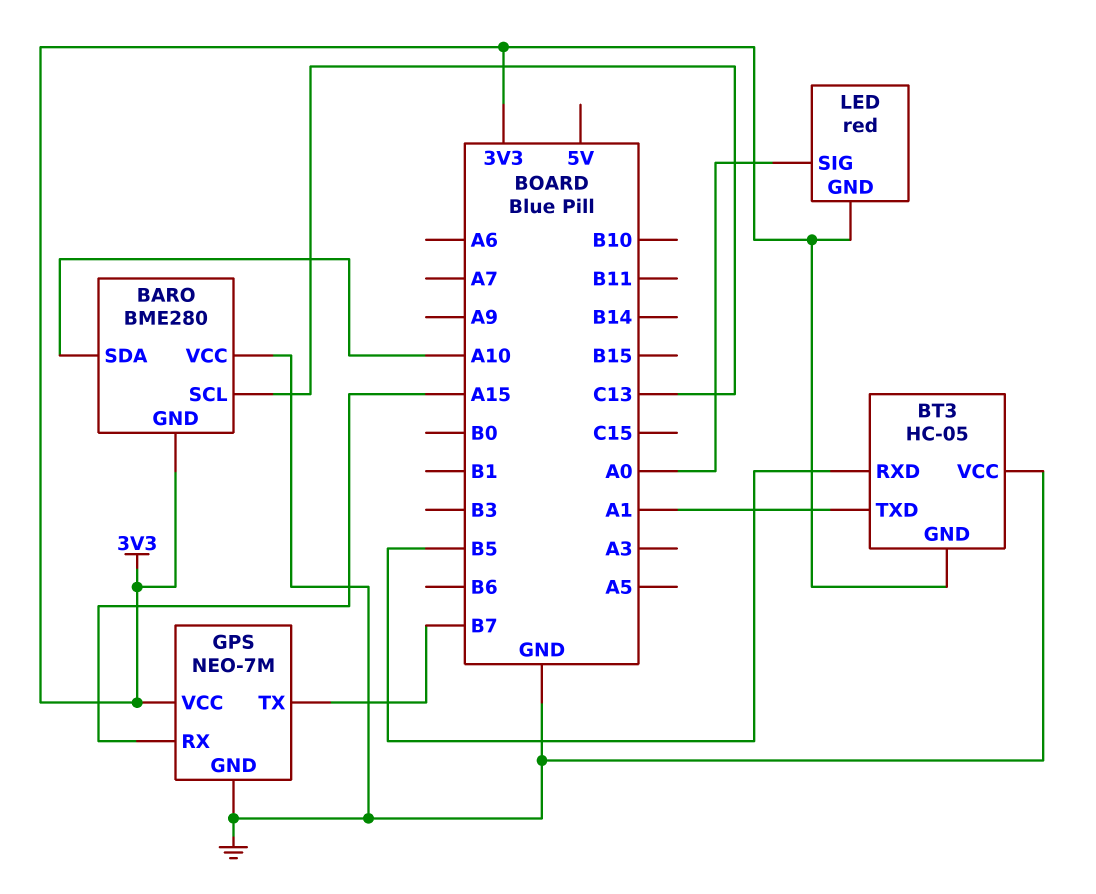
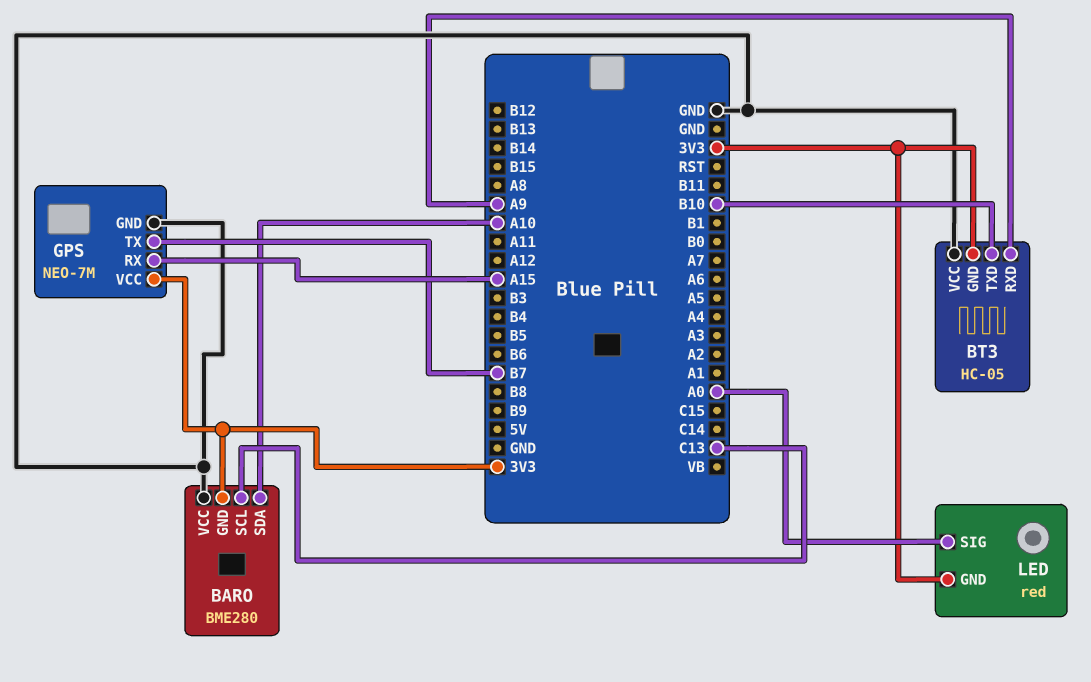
BT3 pin RXD: B5 -> A9
BT3 pin TXD: A1 -> B10

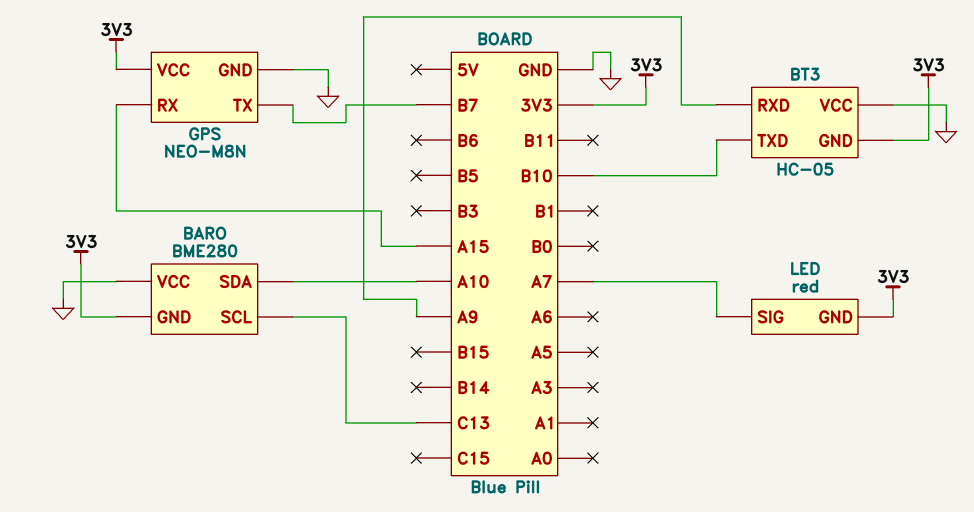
GPS: NEO-7M -> NEO-M8N
LED pin SIG: A0 -> A7

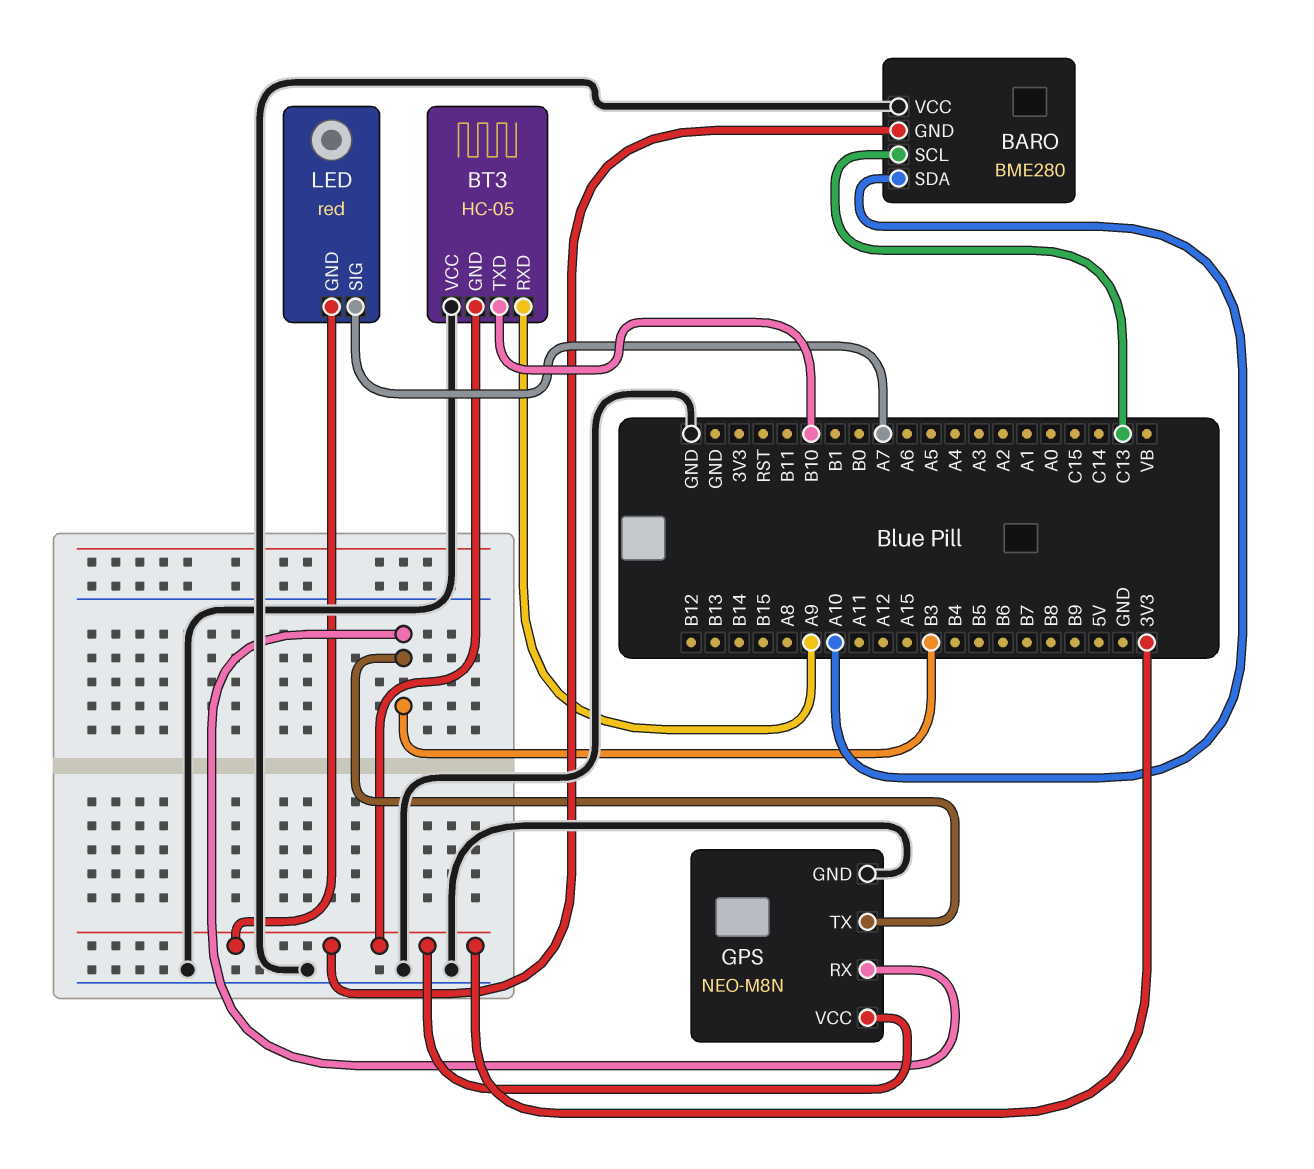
GPS pin RX: A15 -> B3
GPS pin TX: B7 -> B3

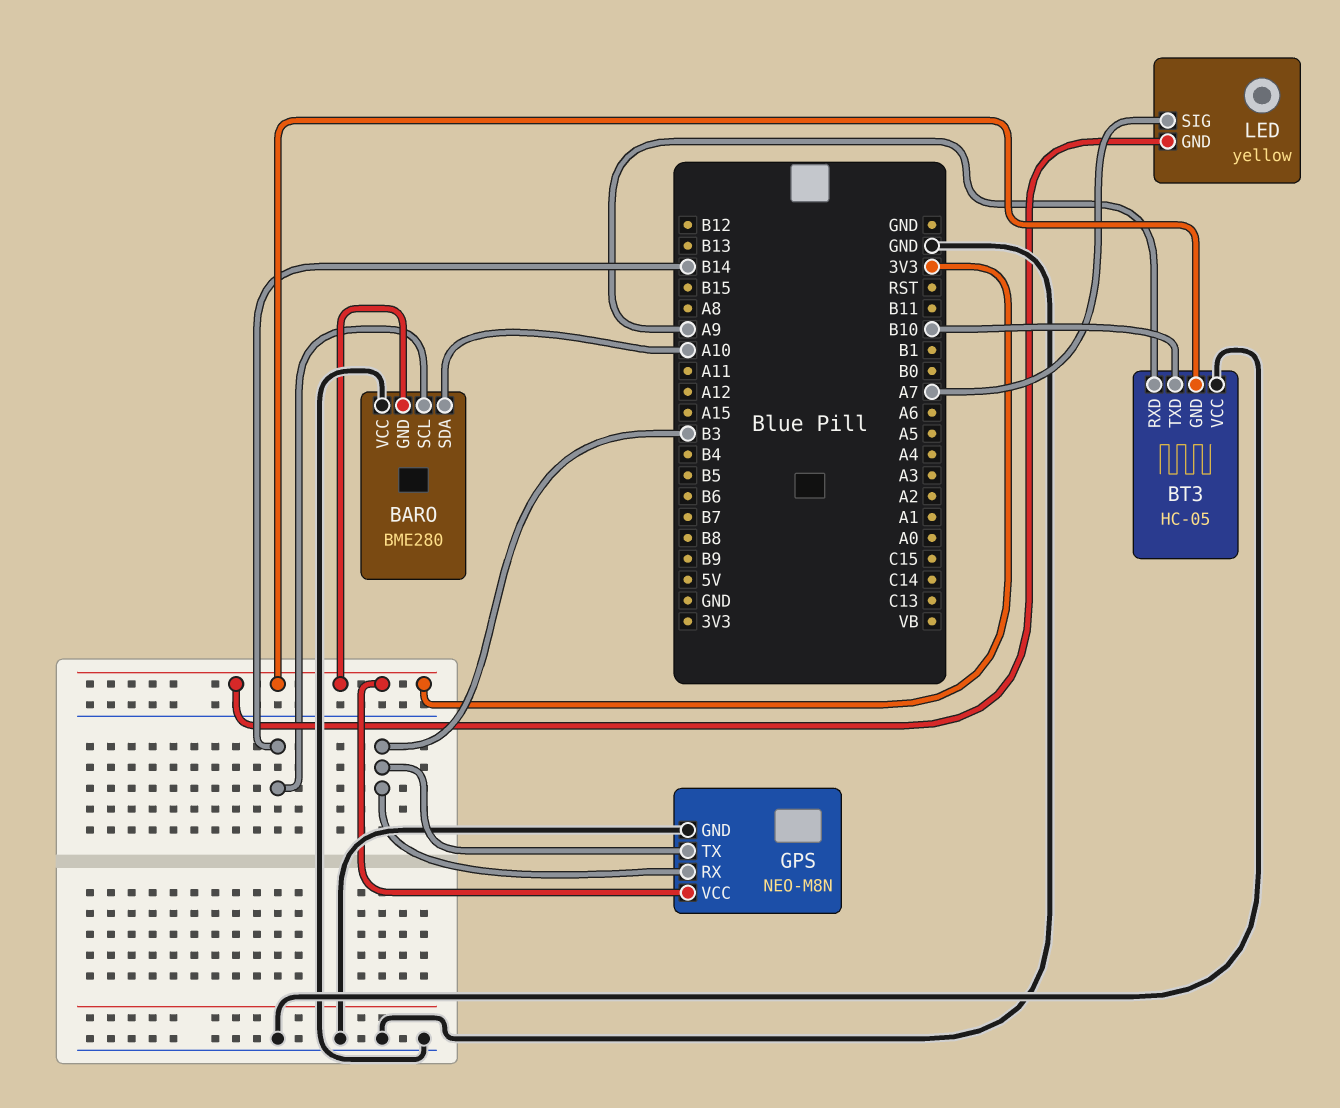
BARO pin SCL: C13 -> B14
LED: red -> yellow

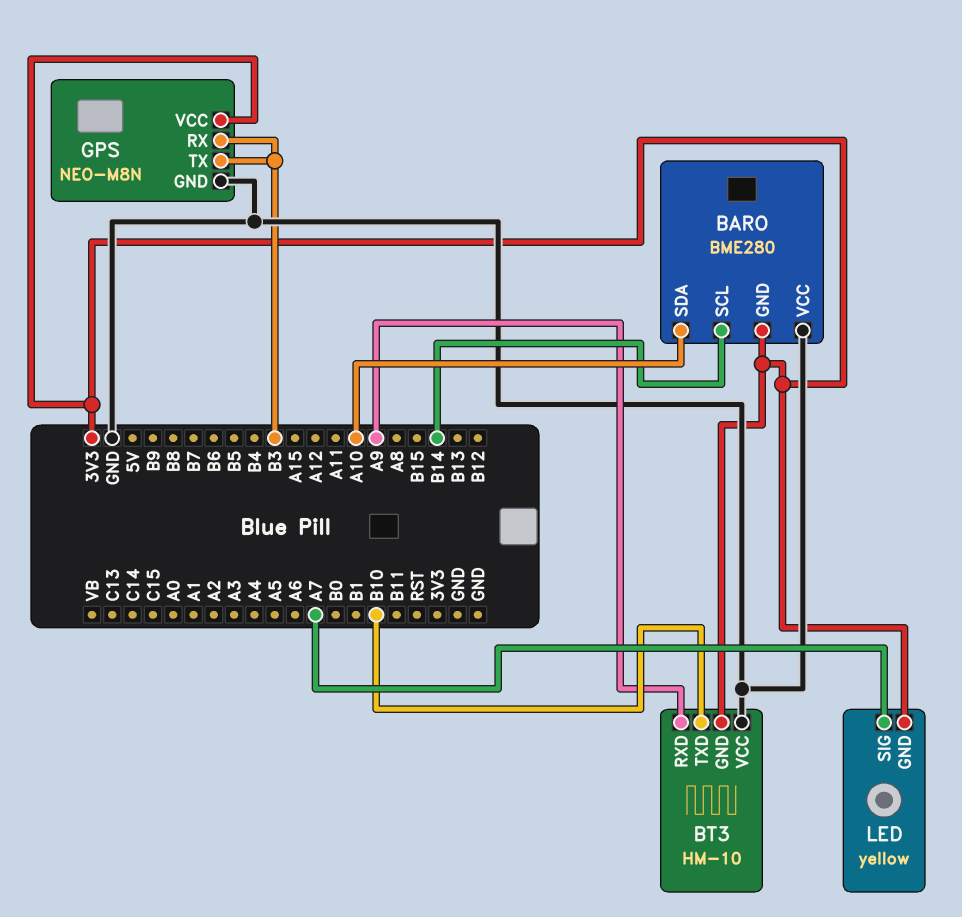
BT3: HC-05 -> HM-10

